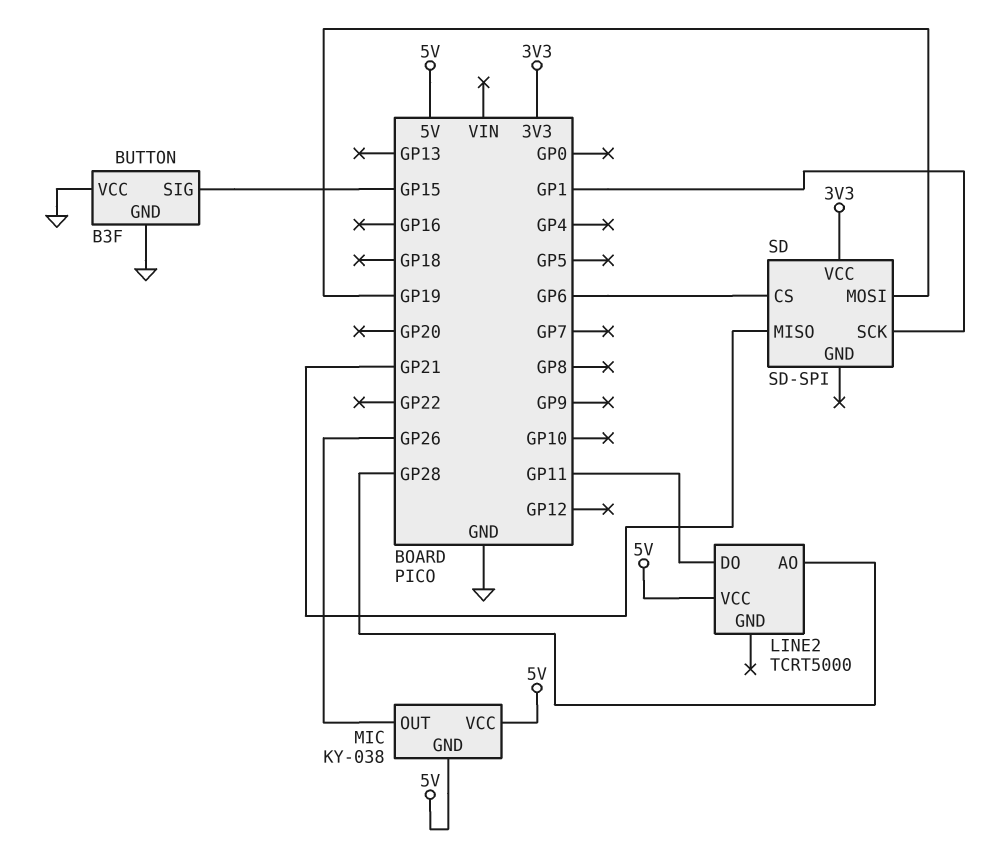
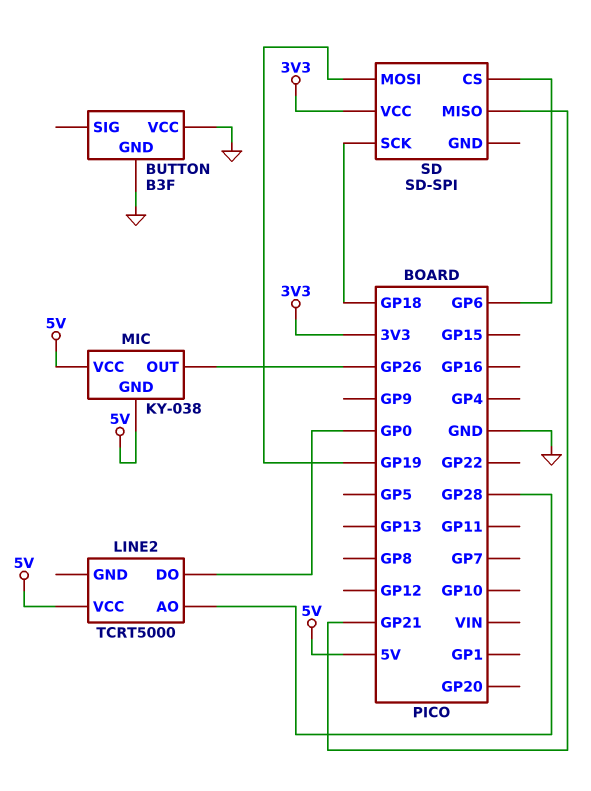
BUTTON pin SIG: GP15 -> none
LINE2 pin DO: GP11 -> GP0
SD pin SCK: GP1 -> GP18

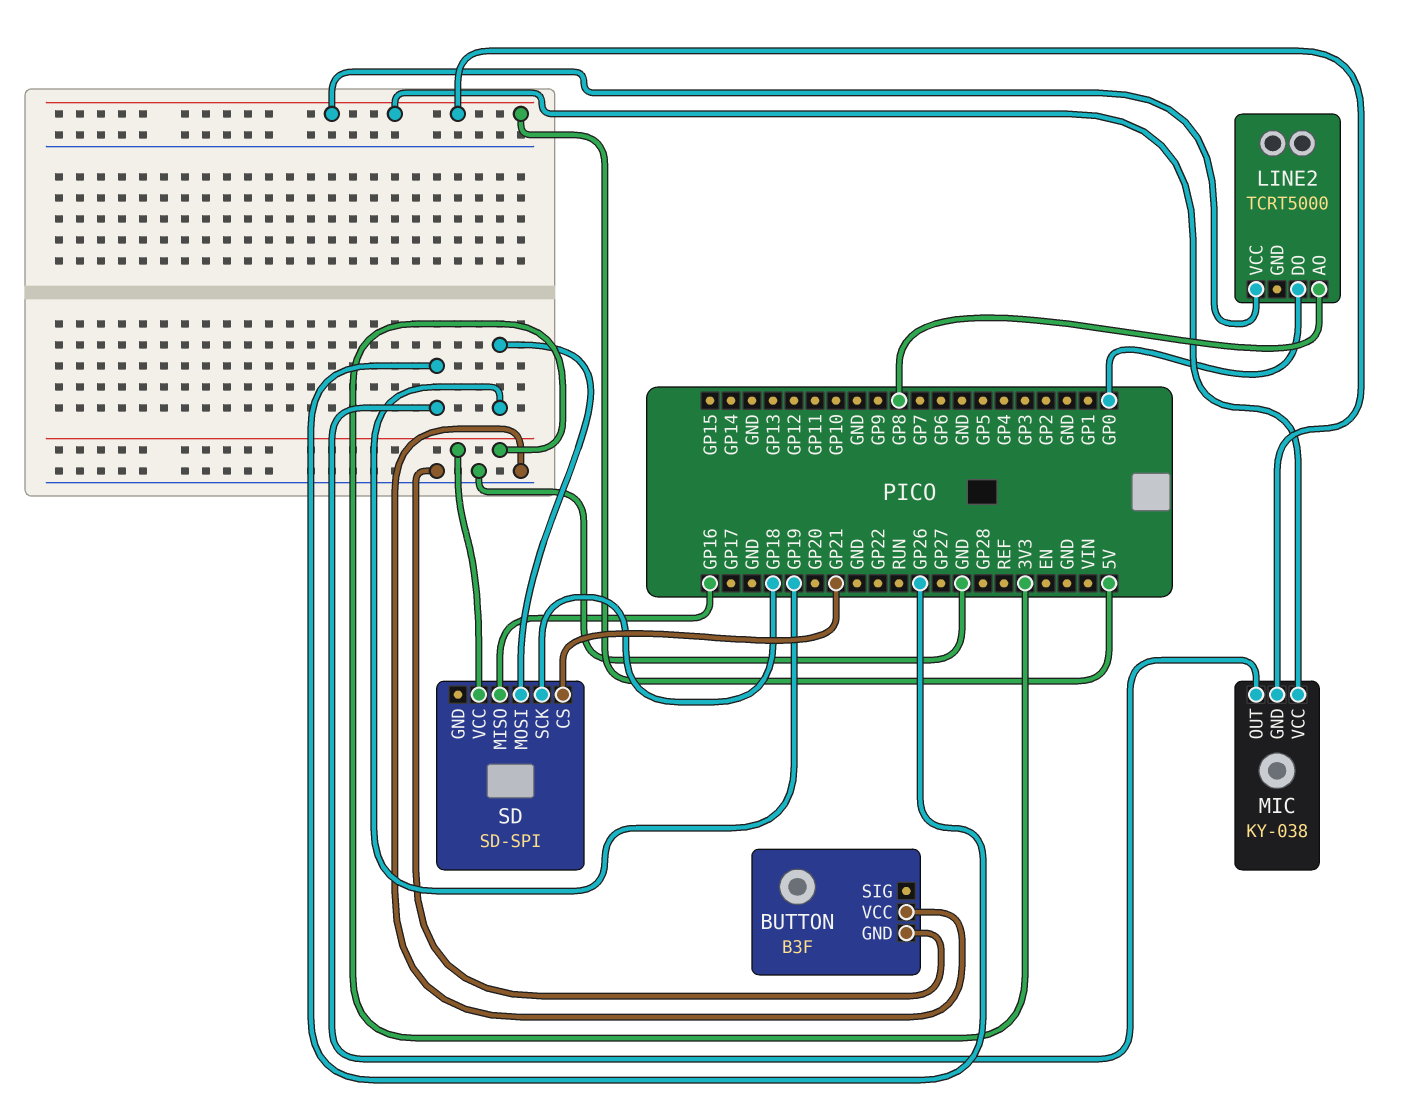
LINE2 pin AO: GP28 -> GP8
SD pin CS: GP6 -> GP21
SD pin MISO: GP21 -> GP16

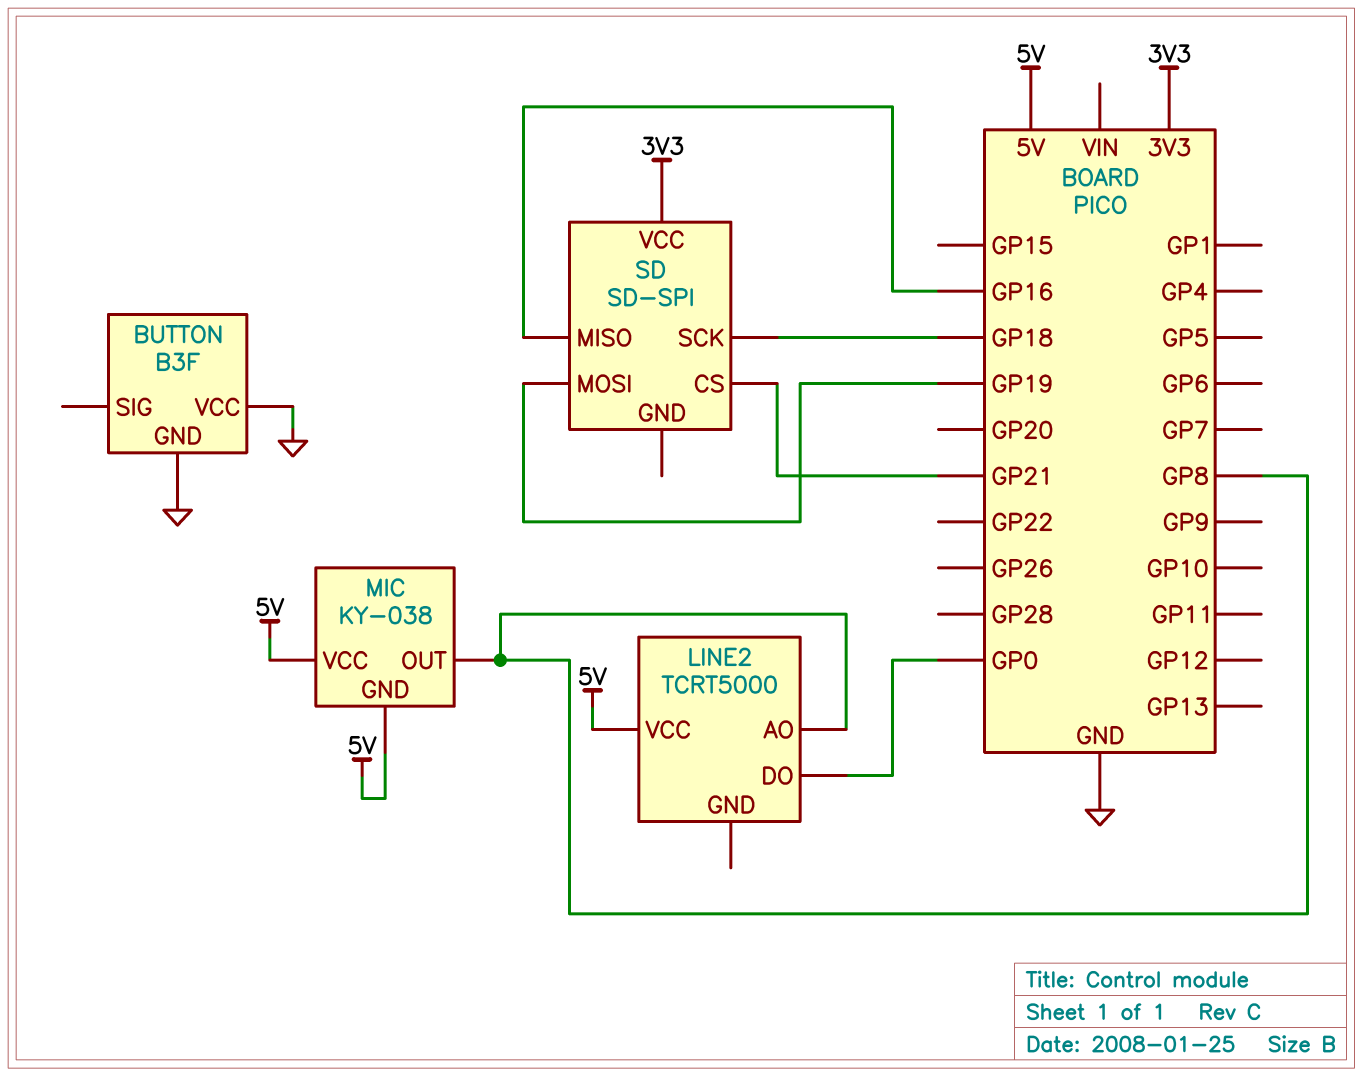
MIC pin OUT: GP26 -> GP8

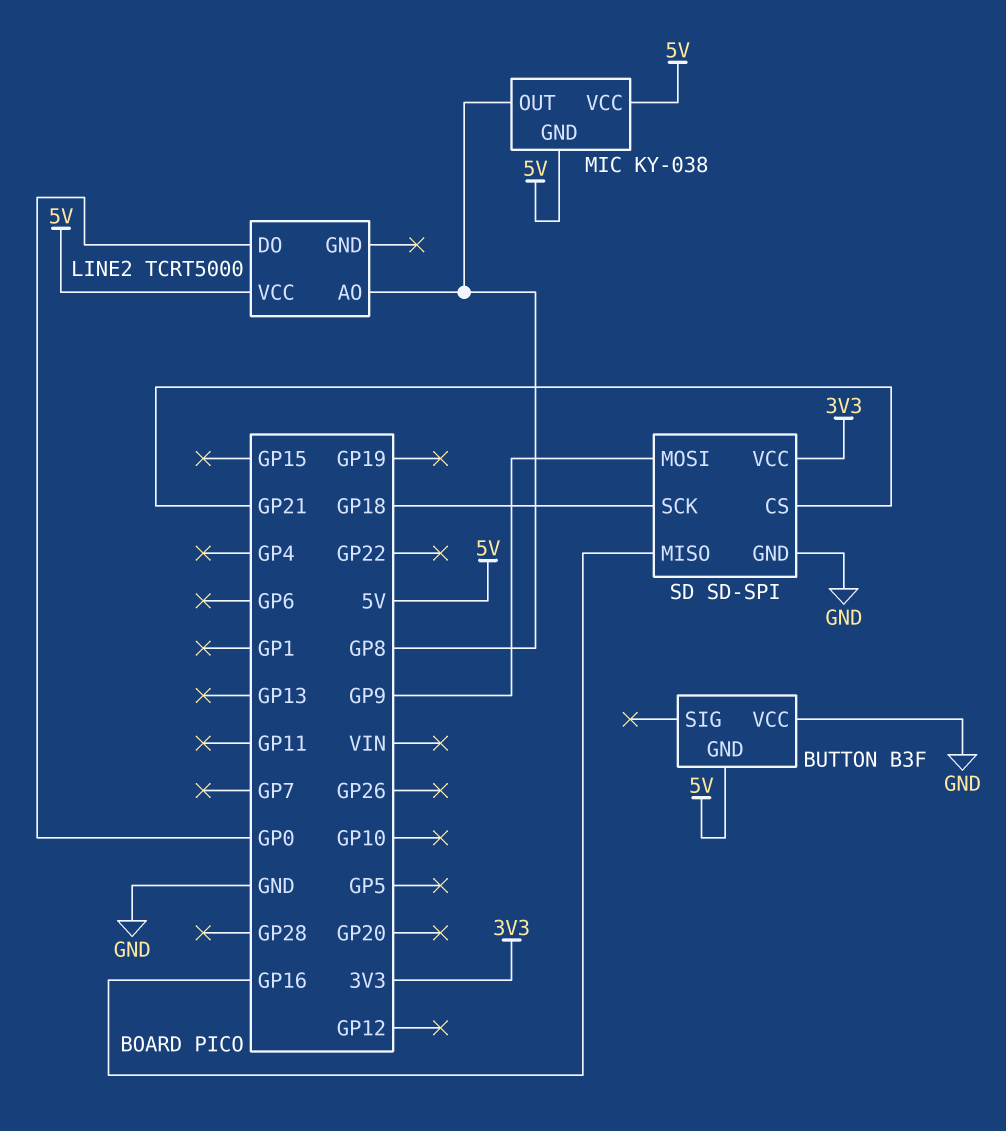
BUTTON pin GND: GND -> 5V
SD pin GND: none -> GND
SD pin MOSI: GP19 -> GP9

